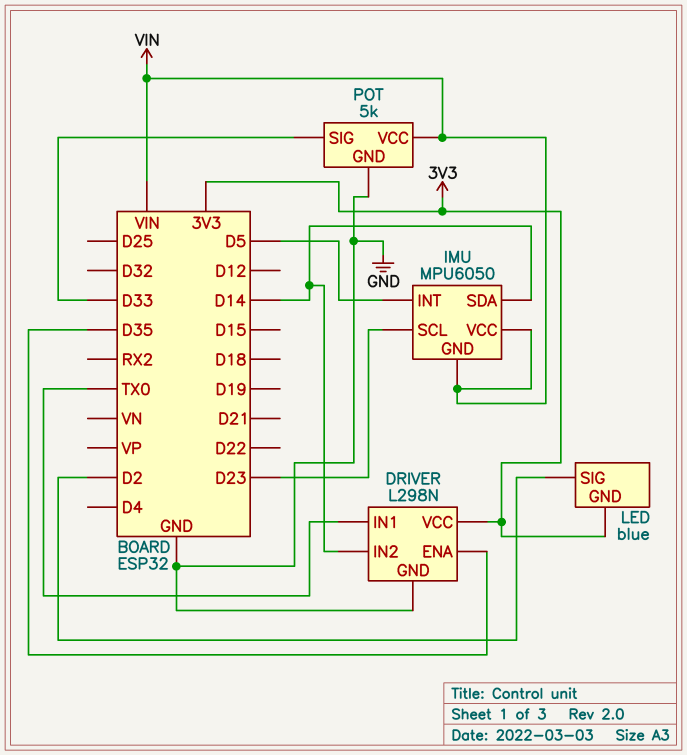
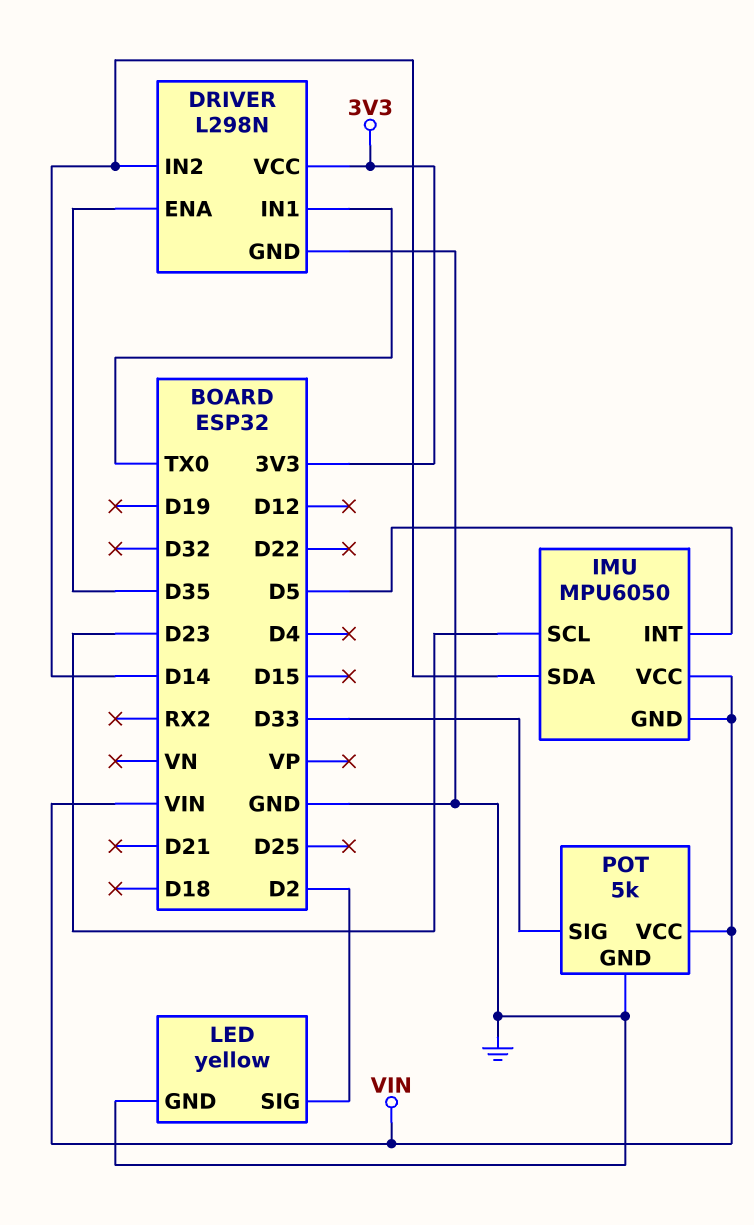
LED: blue -> yellow
LED pin GND: 3V3 -> GND

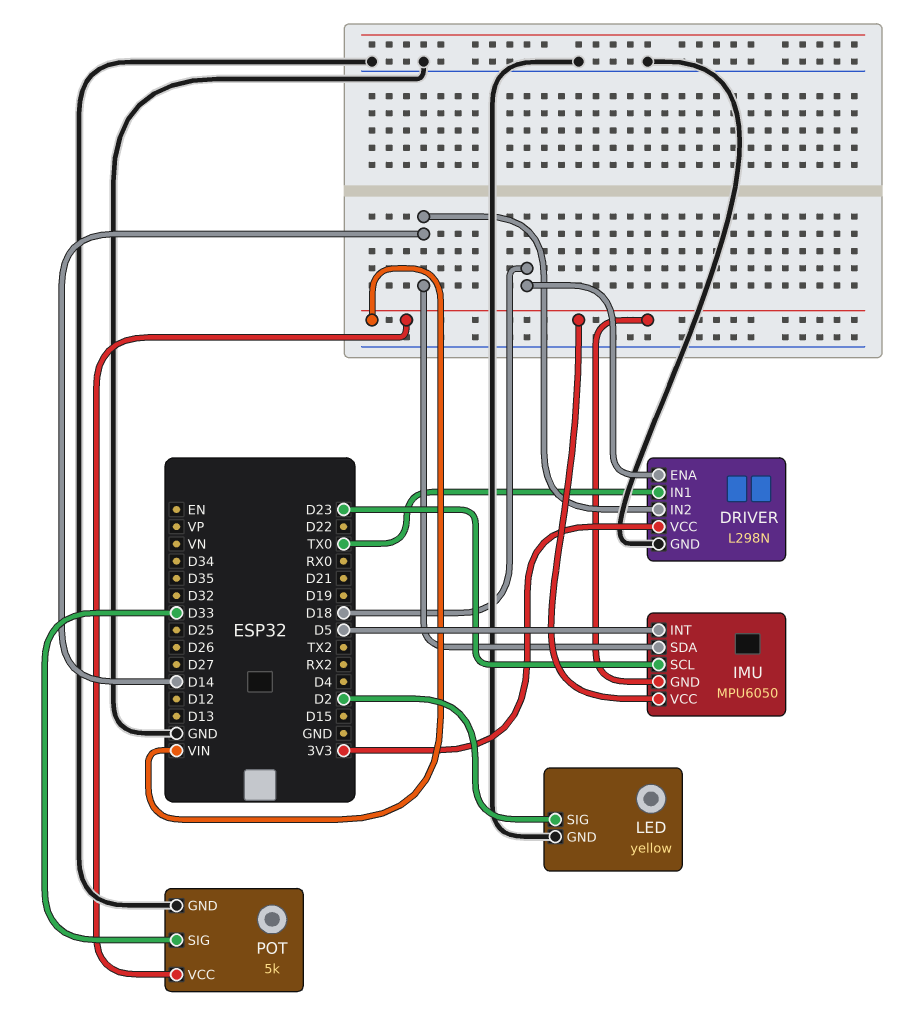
DRIVER pin ENA: D35 -> D18

